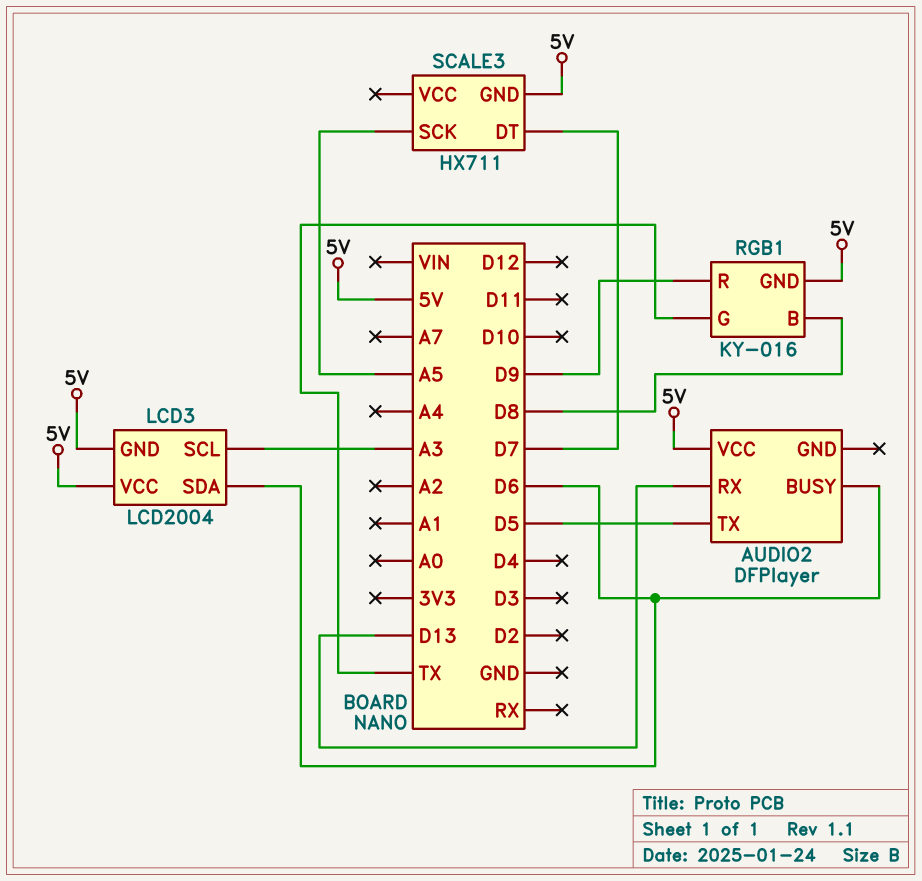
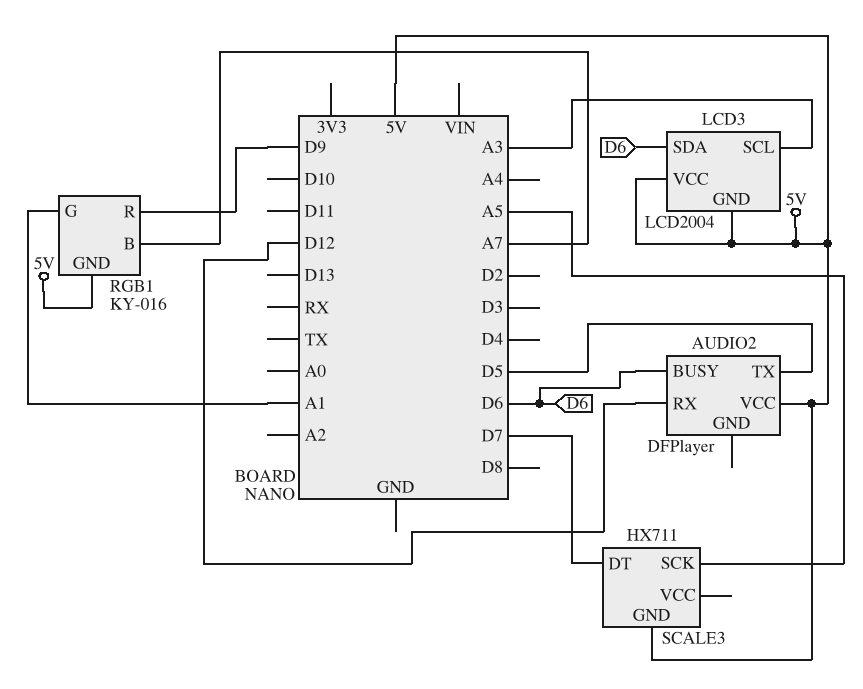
AUDIO2 pin RX: D13 -> D12
RGB1 pin B: D8 -> A7
RGB1 pin G: TX -> A1

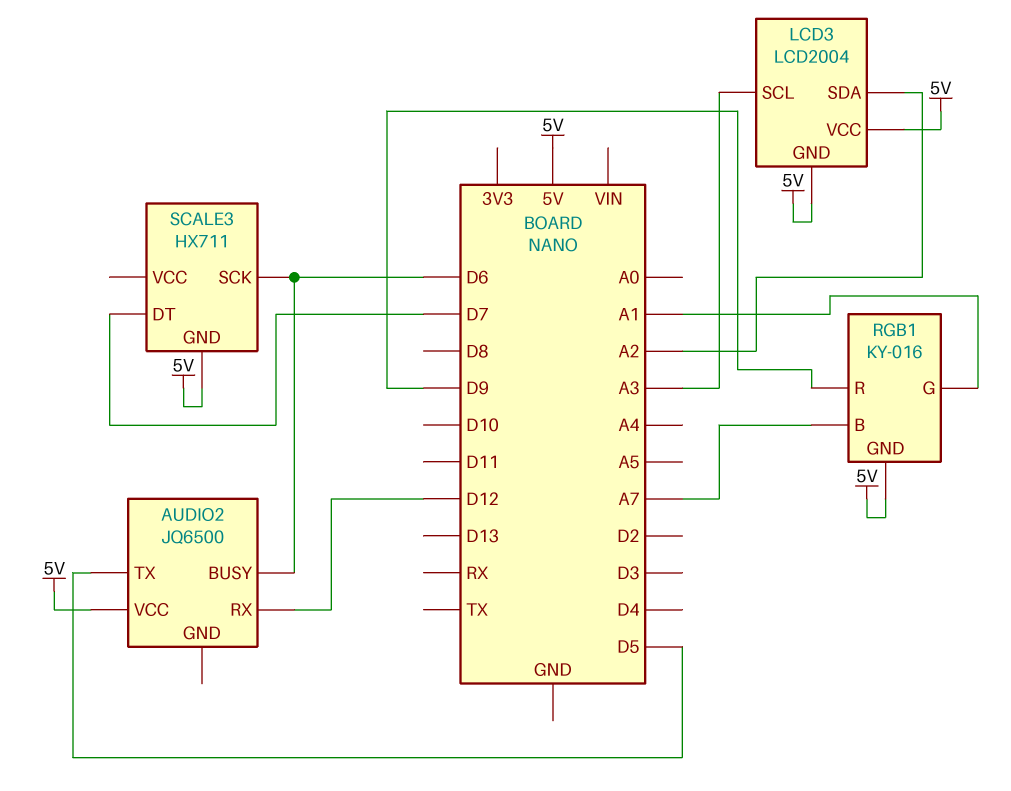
AUDIO2: DFPlayer -> JQ6500
LCD3 pin SDA: D6 -> A2
SCALE3 pin SCK: A5 -> D6

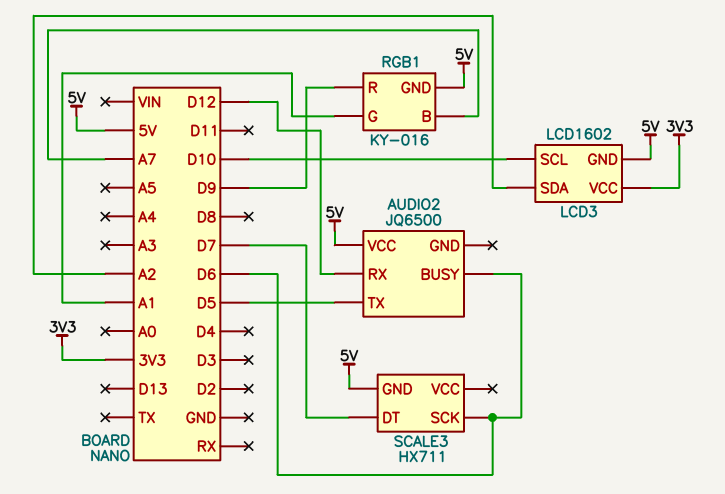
LCD3: LCD2004 -> LCD1602
LCD3 pin SCL: A3 -> D10
LCD3 pin VCC: 5V -> 3V3

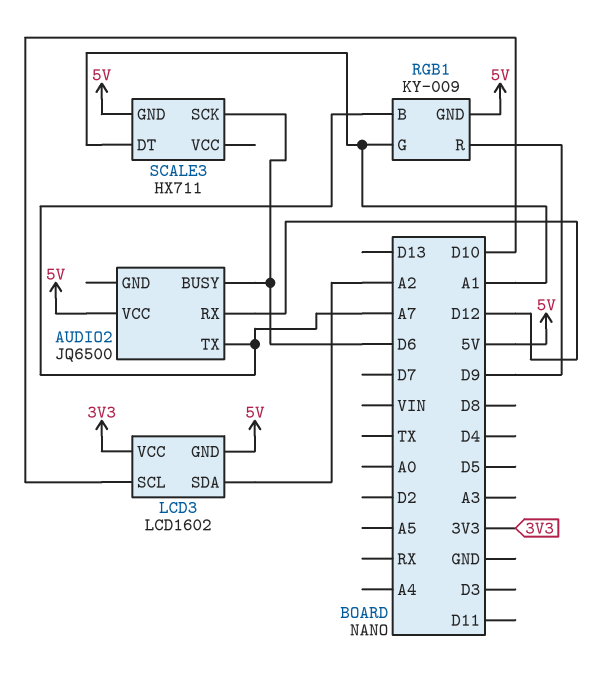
AUDIO2 pin TX: D5 -> A7
RGB1: KY-016 -> KY-009
SCALE3 pin DT: D7 -> A1

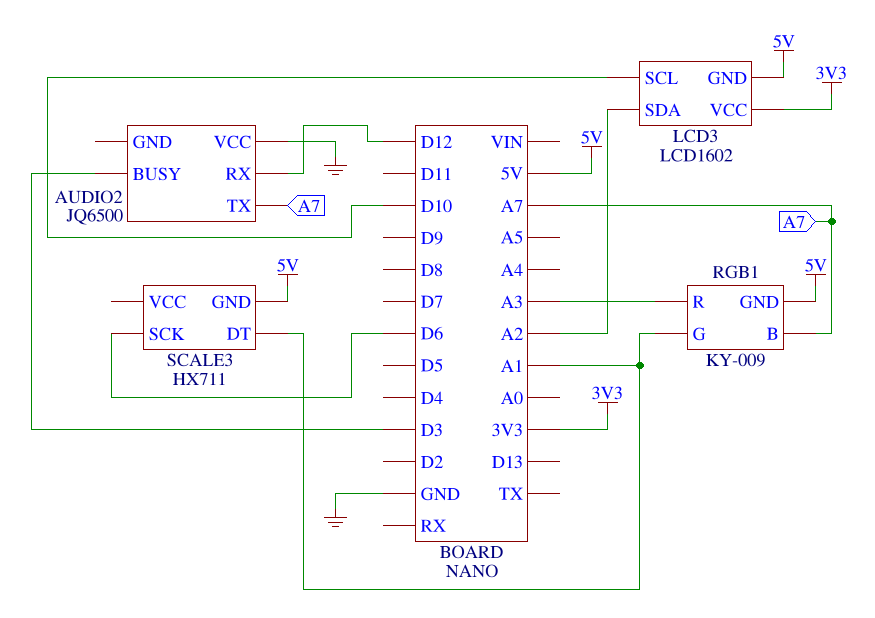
AUDIO2 pin BUSY: D6 -> D3
AUDIO2 pin VCC: 5V -> GND
RGB1 pin R: D9 -> A3

